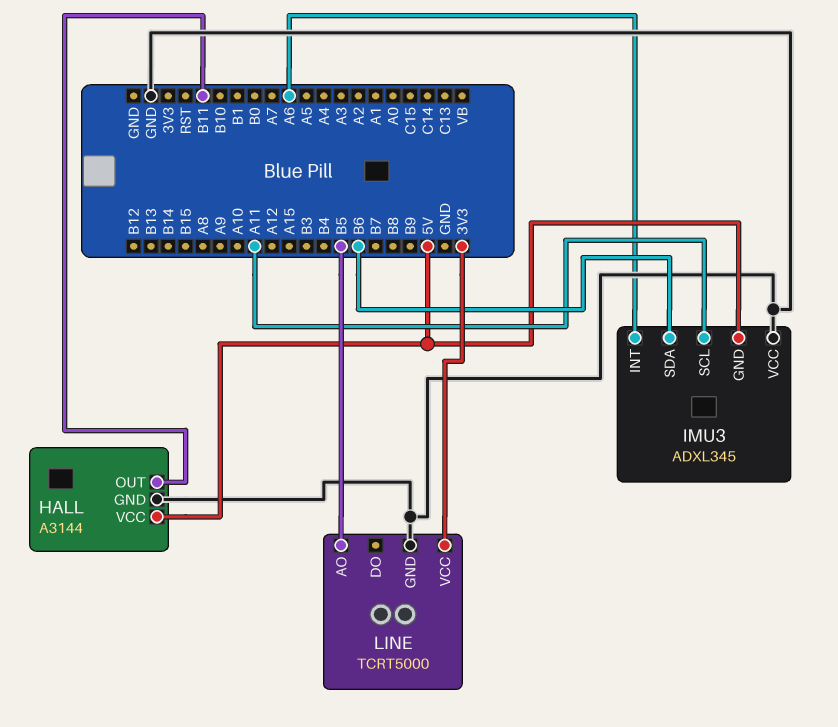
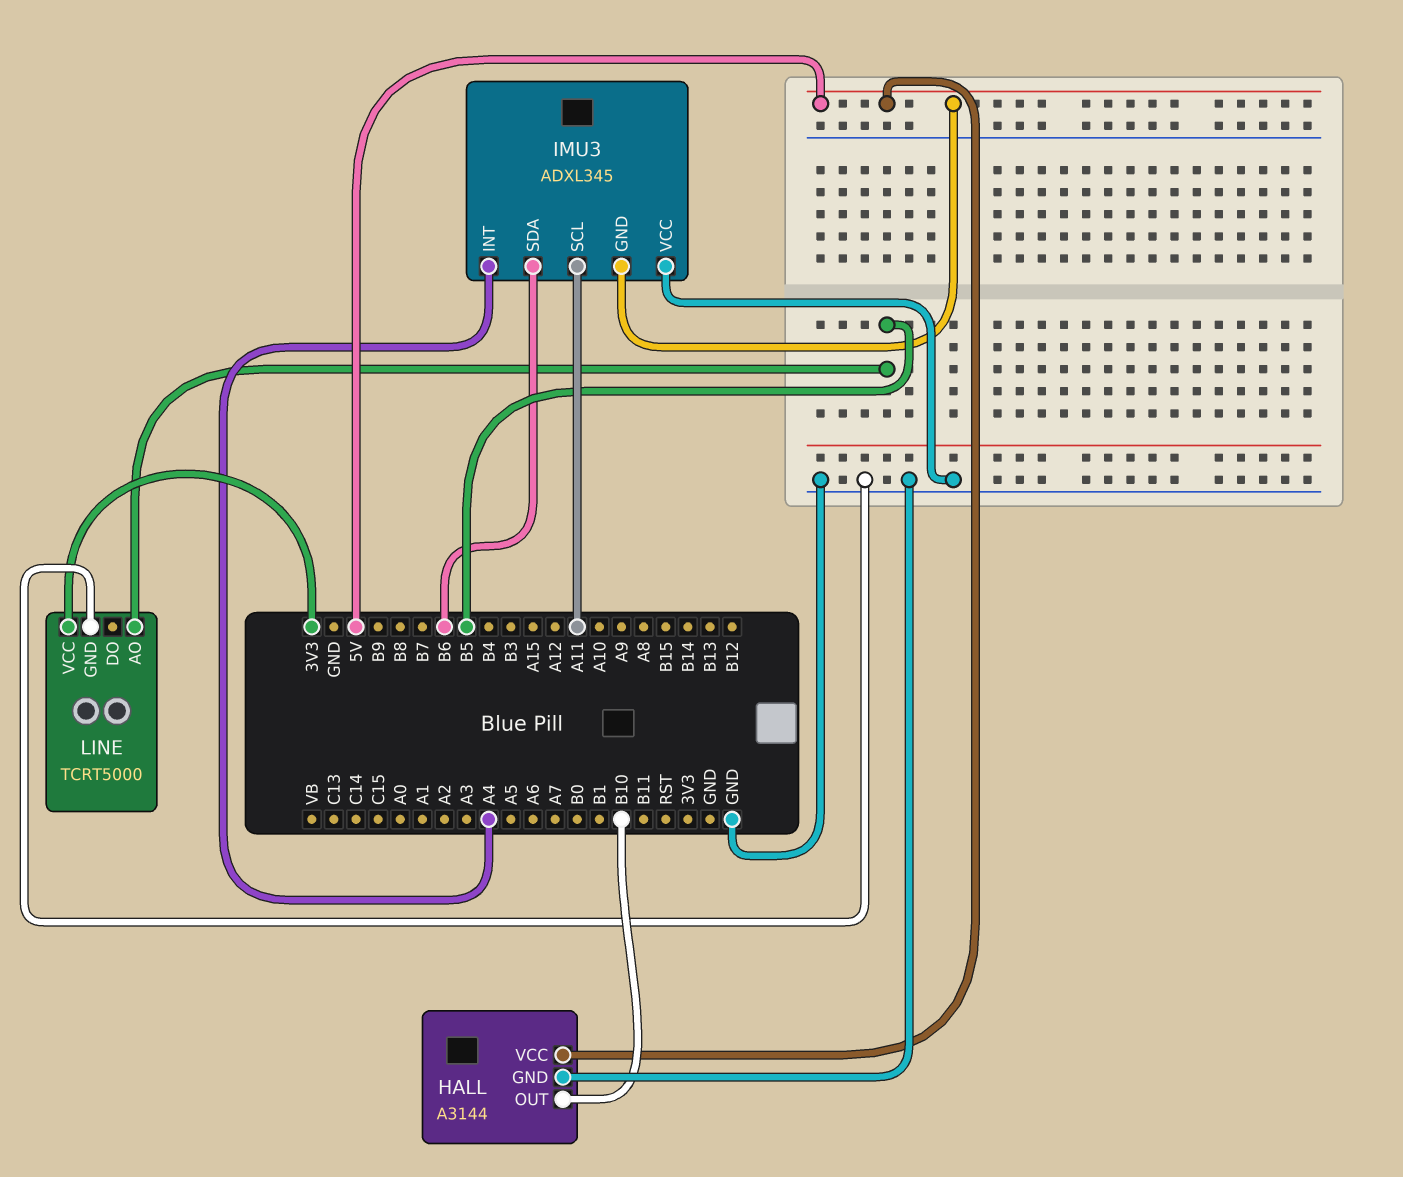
HALL pin OUT: B11 -> B10
IMU3 pin INT: A6 -> A4

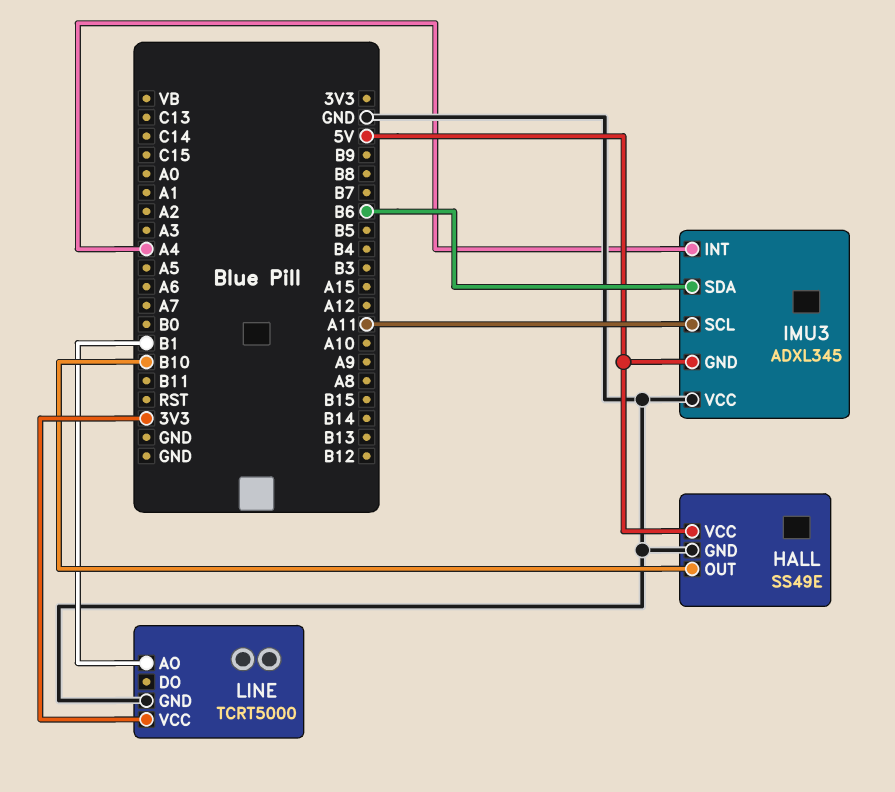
HALL: A3144 -> SS49E
LINE pin AO: B5 -> B1

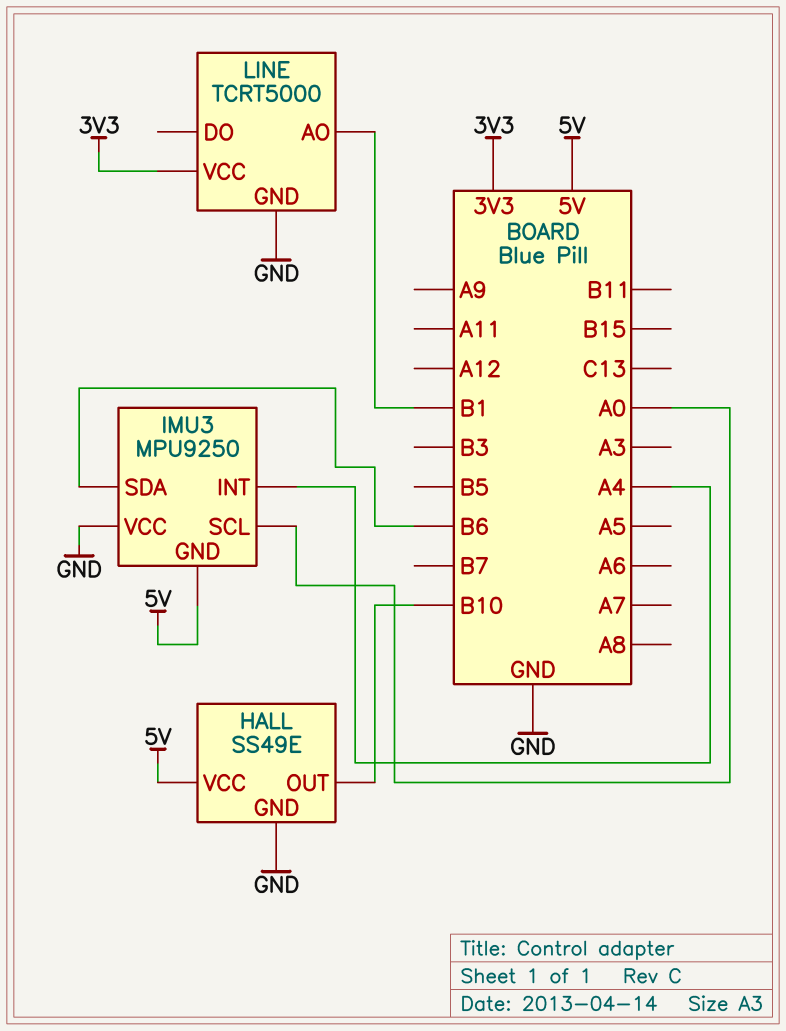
IMU3: ADXL345 -> MPU9250
IMU3 pin SCL: A11 -> A0

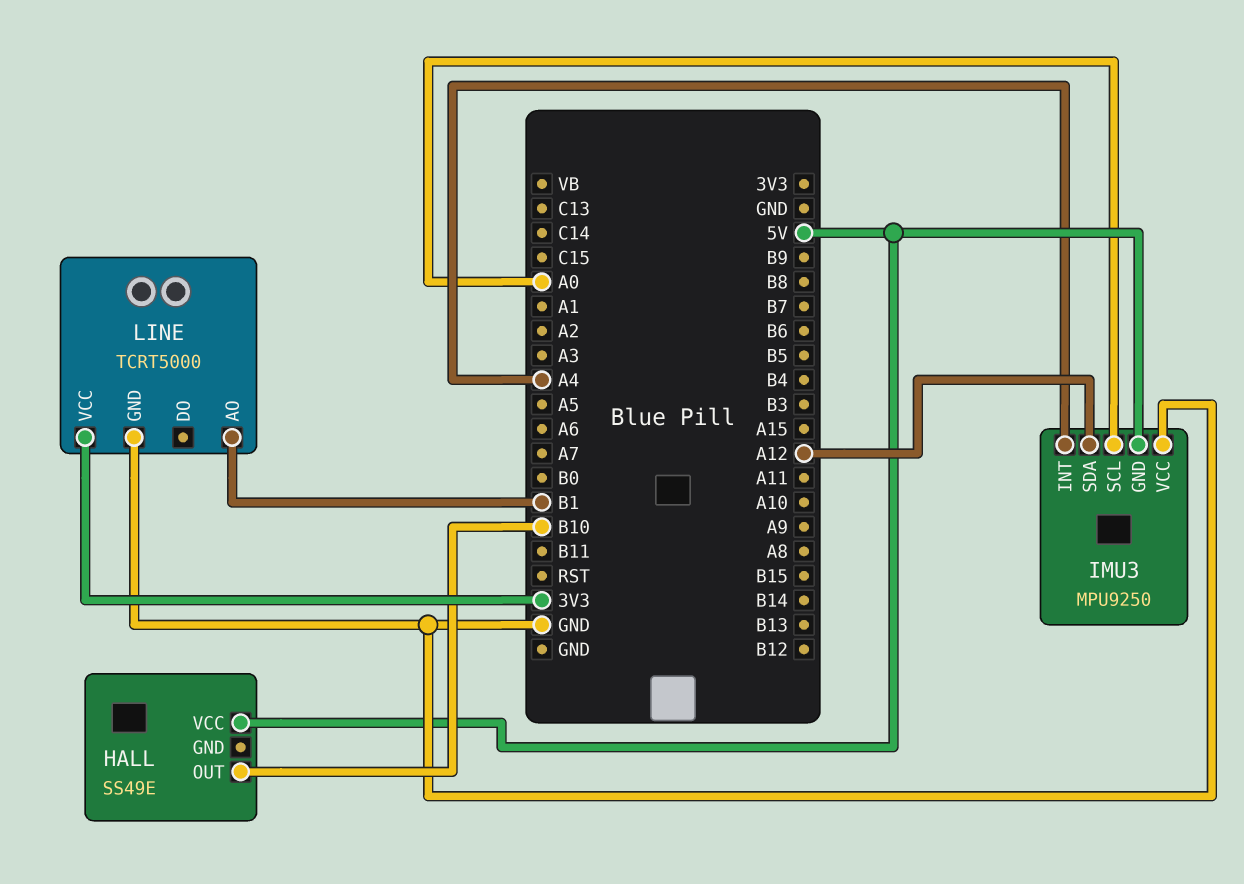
HALL pin GND: GND -> none
IMU3 pin SDA: B6 -> A12

